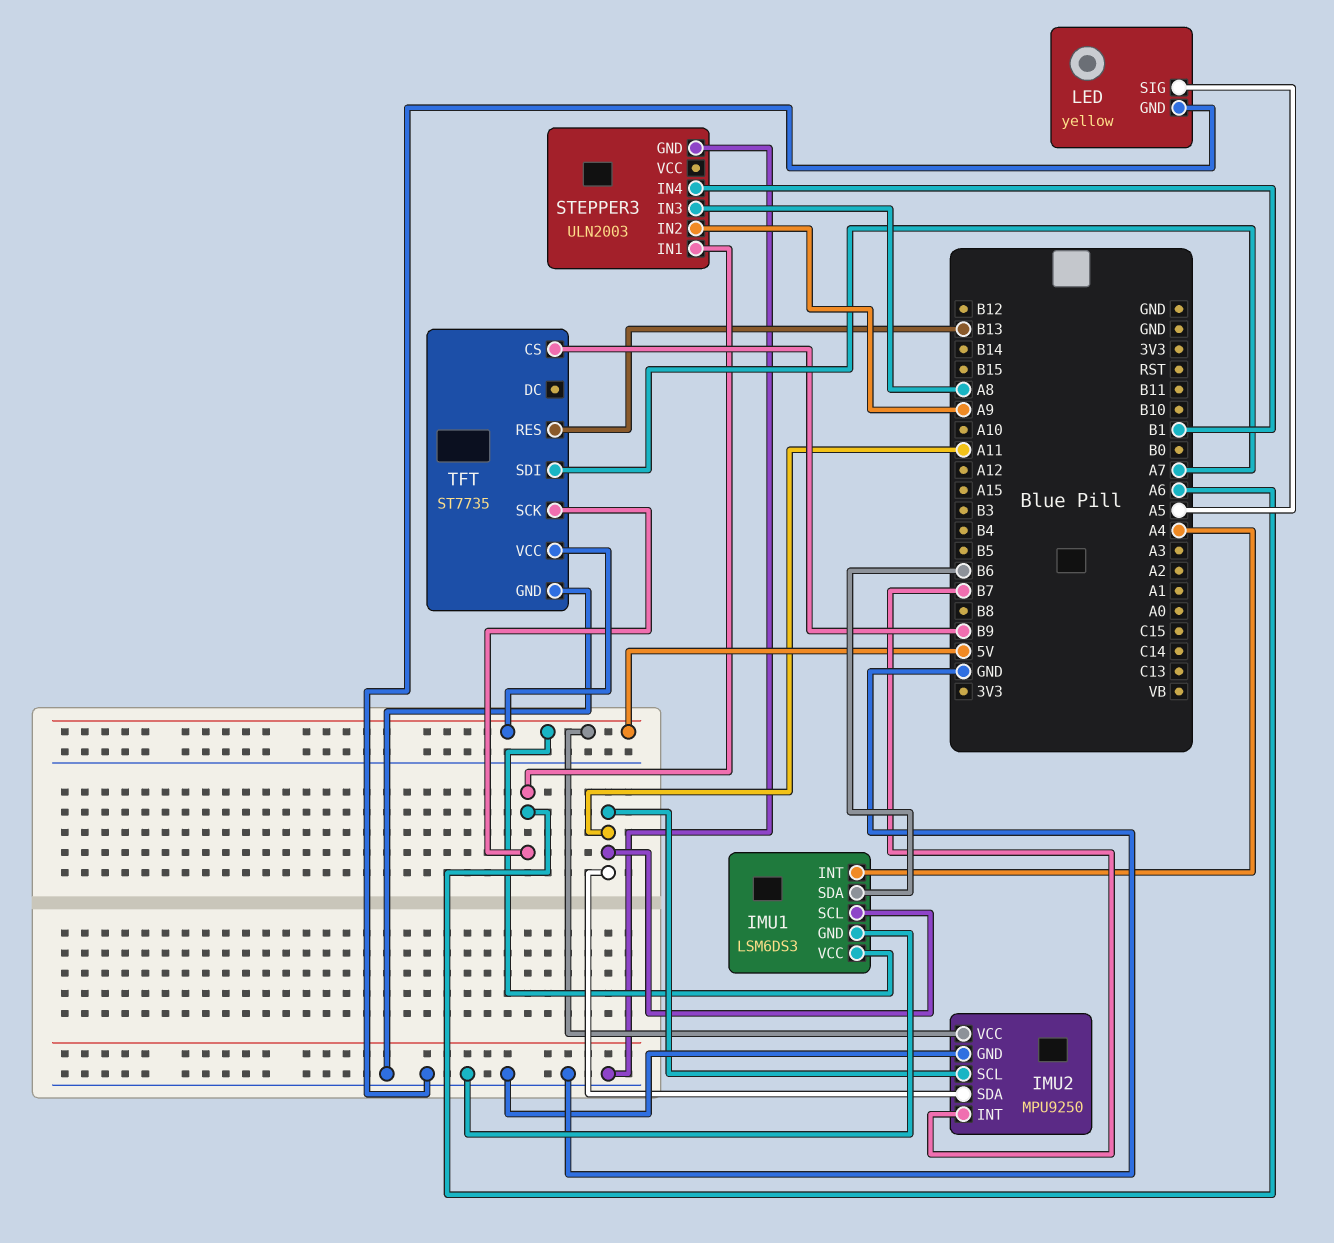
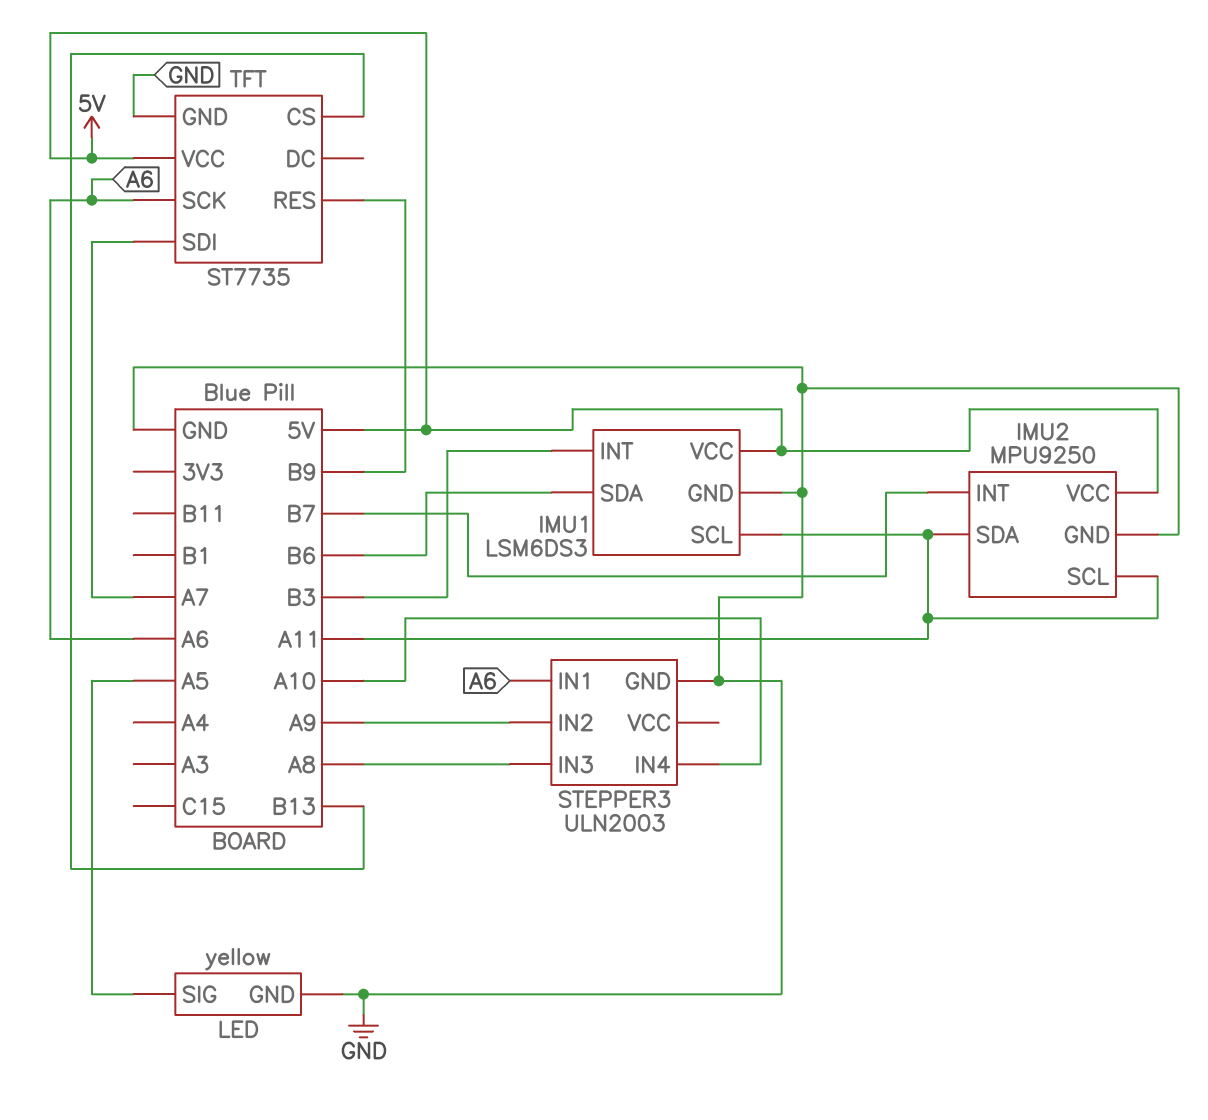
IMU1 pin INT: A4 -> B3
STEPPER3 pin IN4: B1 -> A10
TFT pin CS: B9 -> B13
TFT pin RES: B13 -> B9

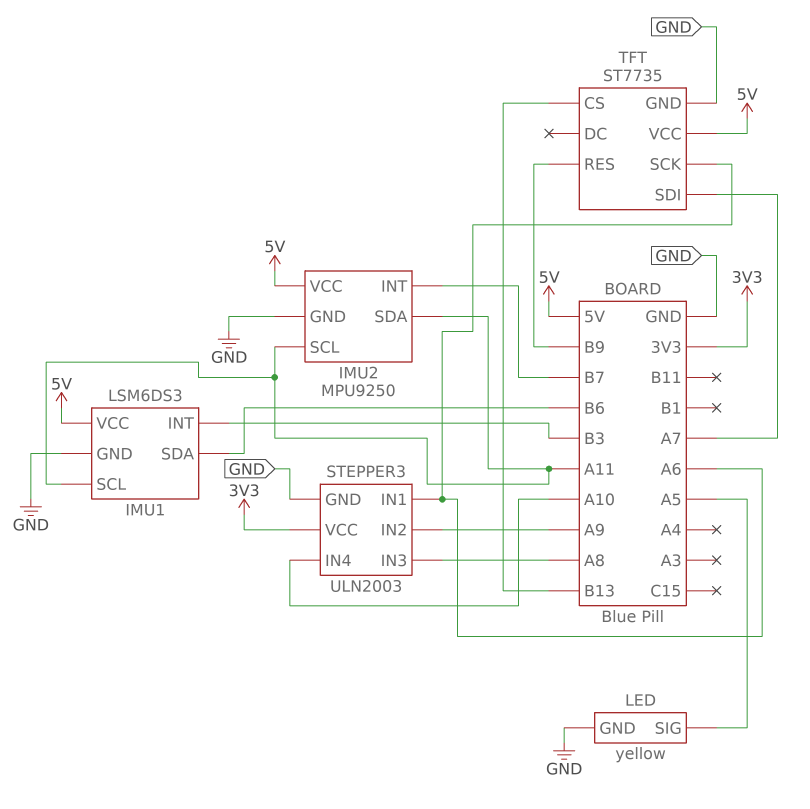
STEPPER3 pin VCC: none -> 3V3

